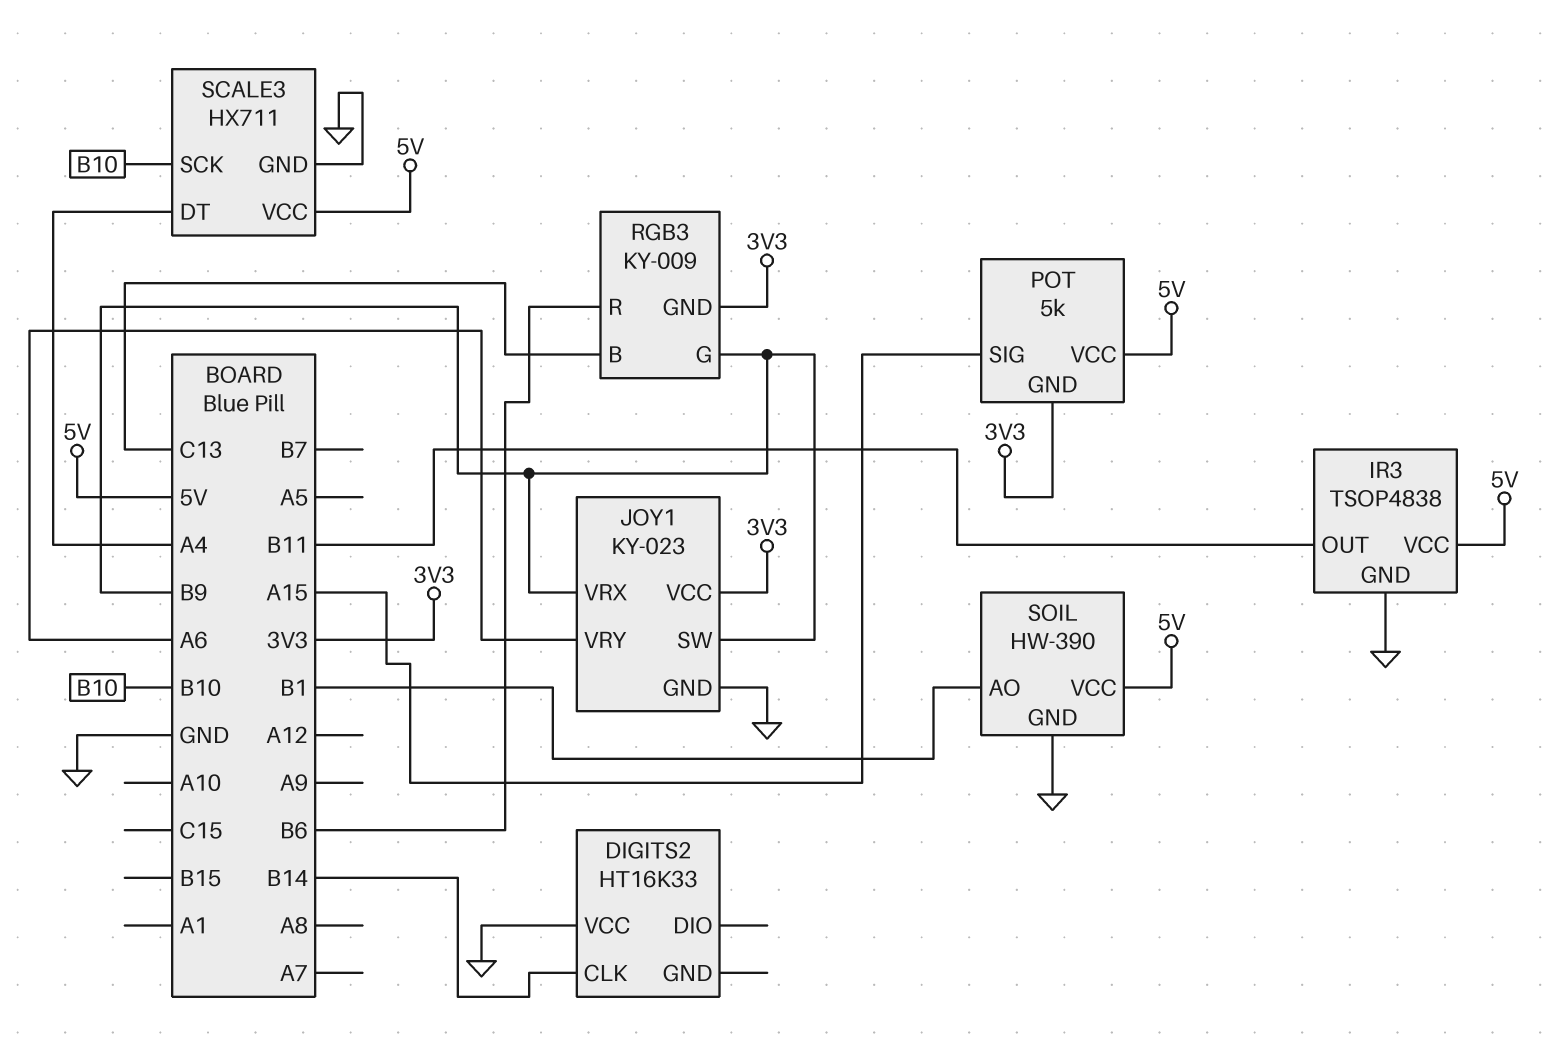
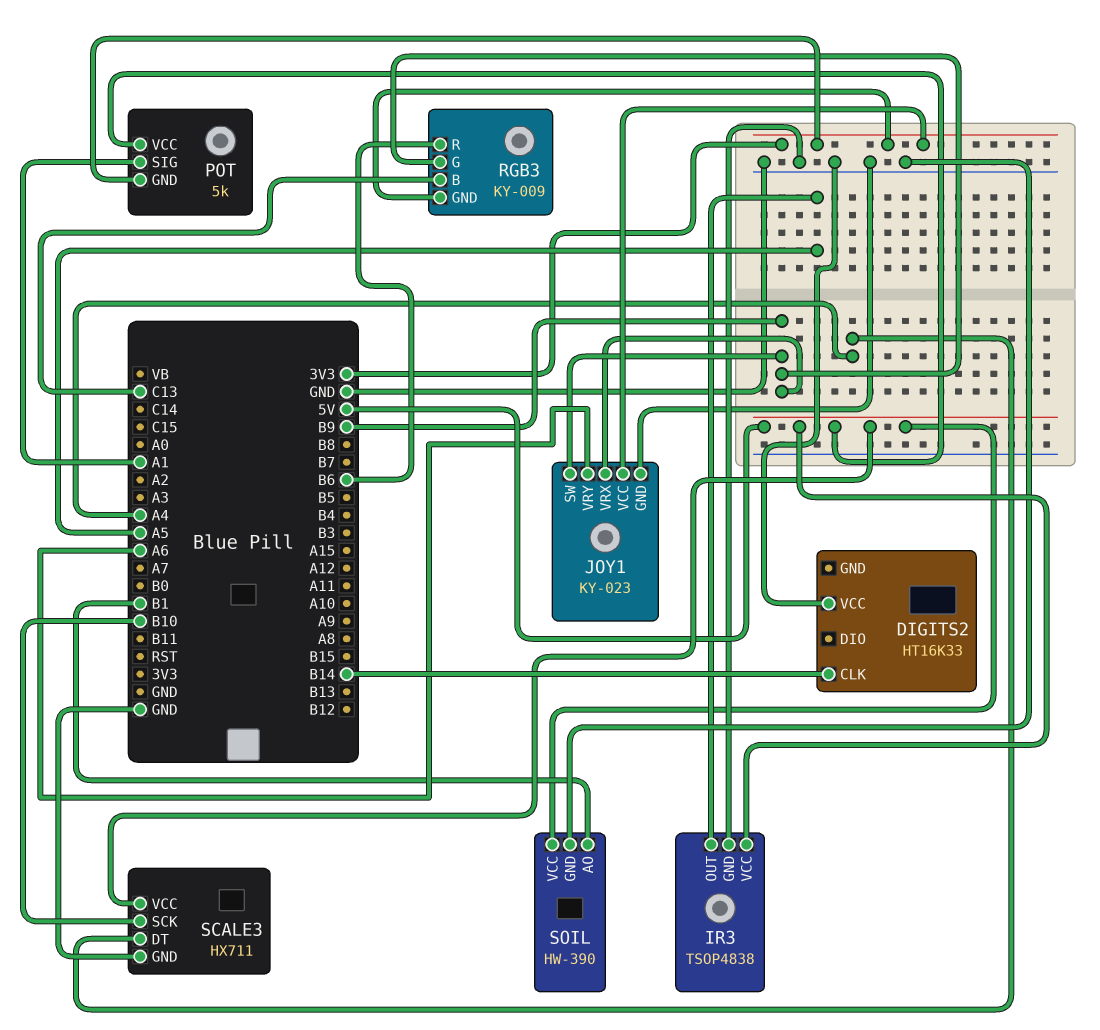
IR3 pin OUT: B11 -> A5
POT pin SIG: A15 -> A1

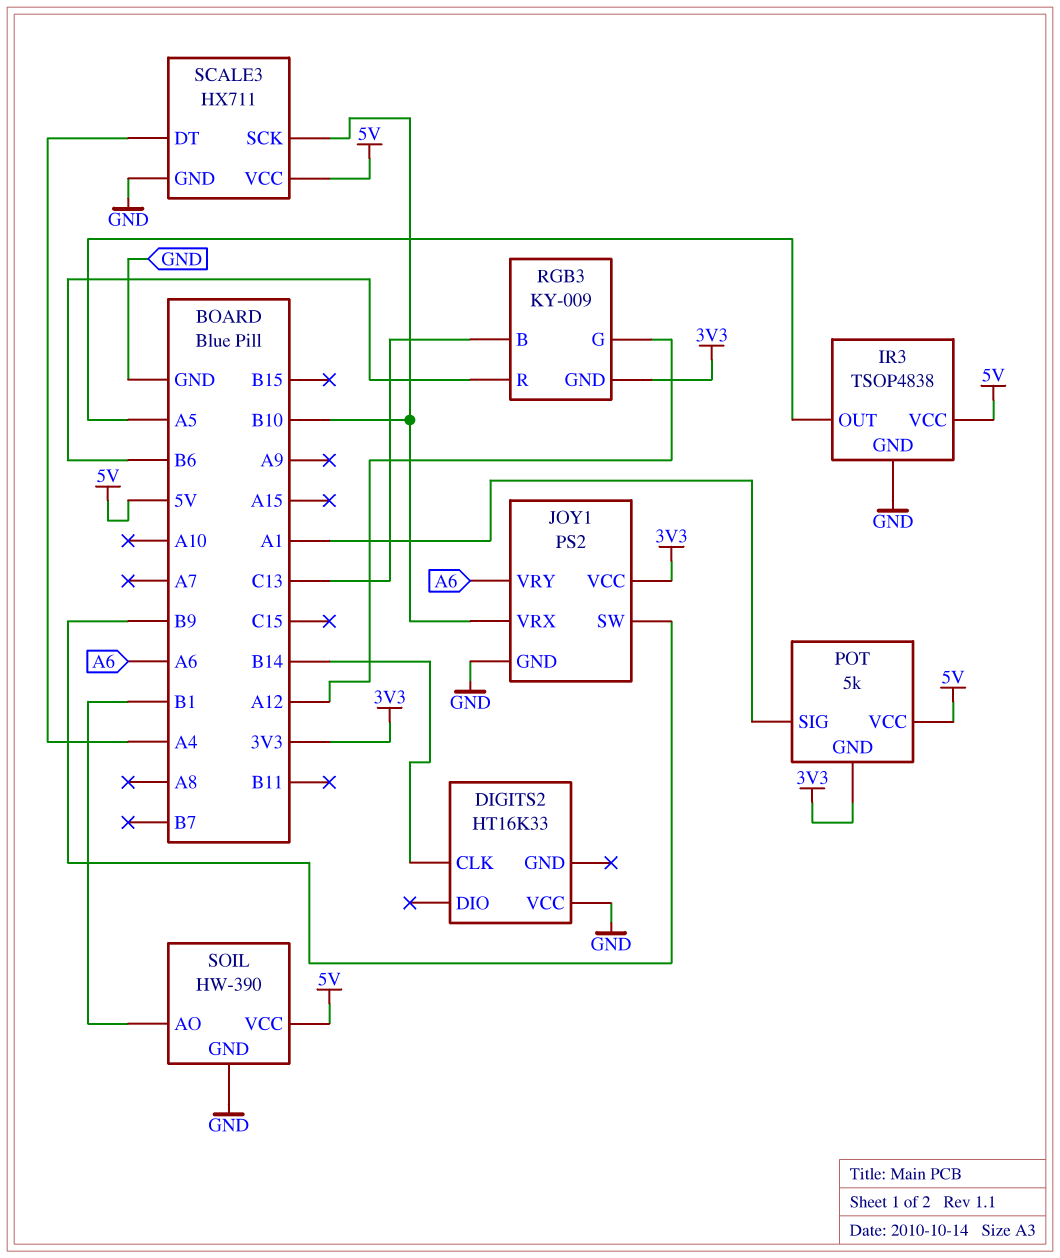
JOY1: KY-023 -> PS2
JOY1 pin VRX: B9 -> B10
RGB3 pin G: B9 -> A12

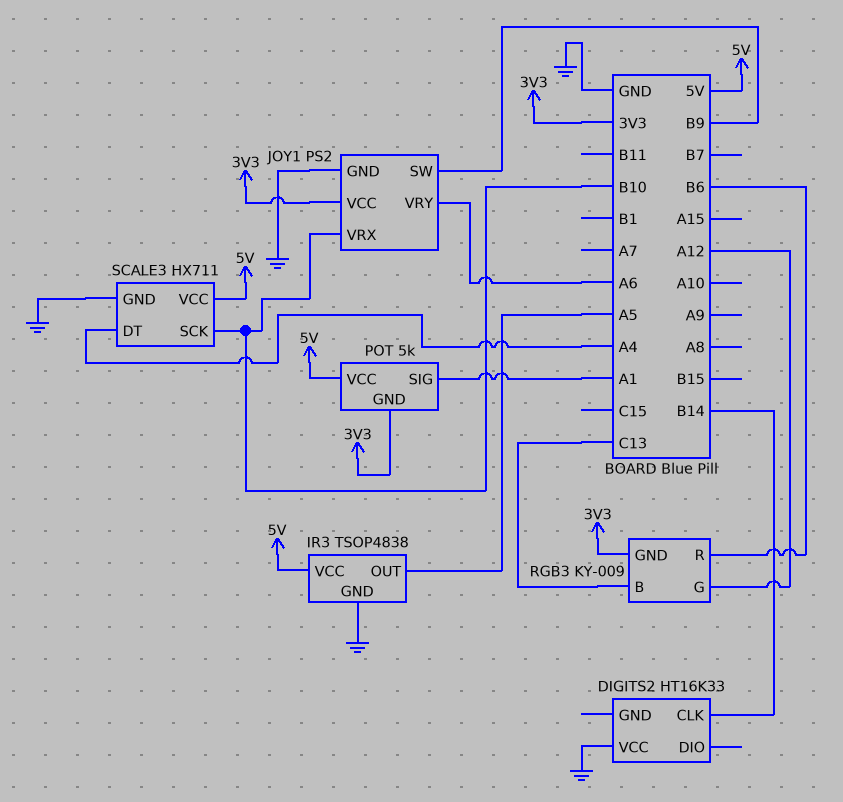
SOIL: HW-390 -> none
SOIL pin AO: B1 -> none
SOIL pin GND: GND -> none
SOIL pin VCC: 5V -> none

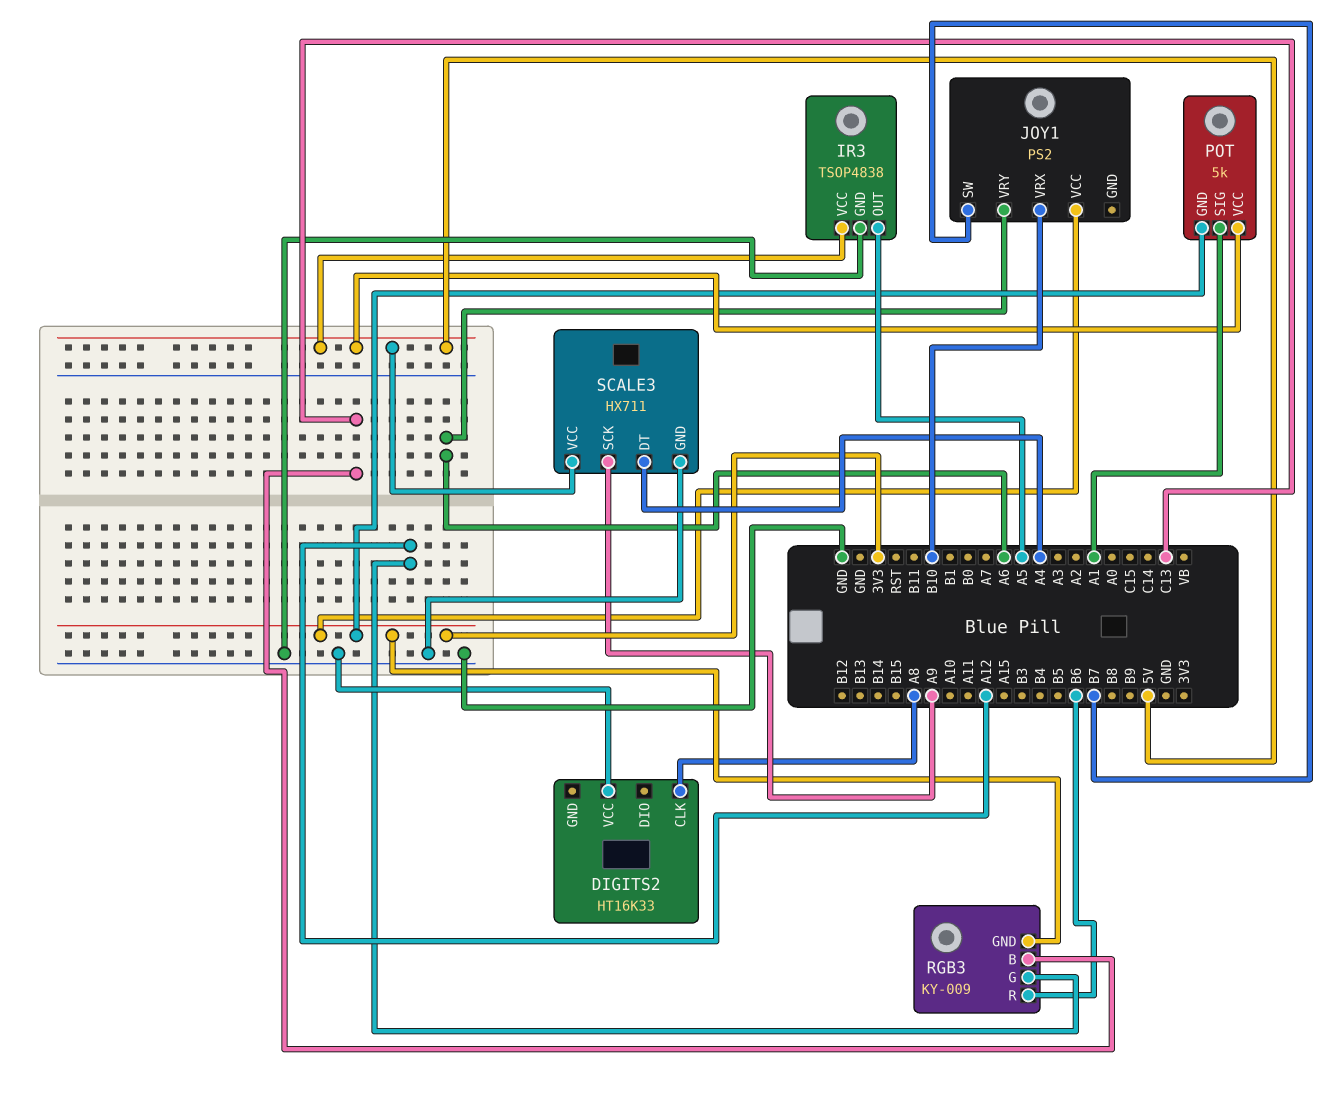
DIGITS2 pin CLK: B14 -> A8
JOY1 pin GND: GND -> none
JOY1 pin SW: B9 -> B7
SCALE3 pin SCK: B10 -> A9

